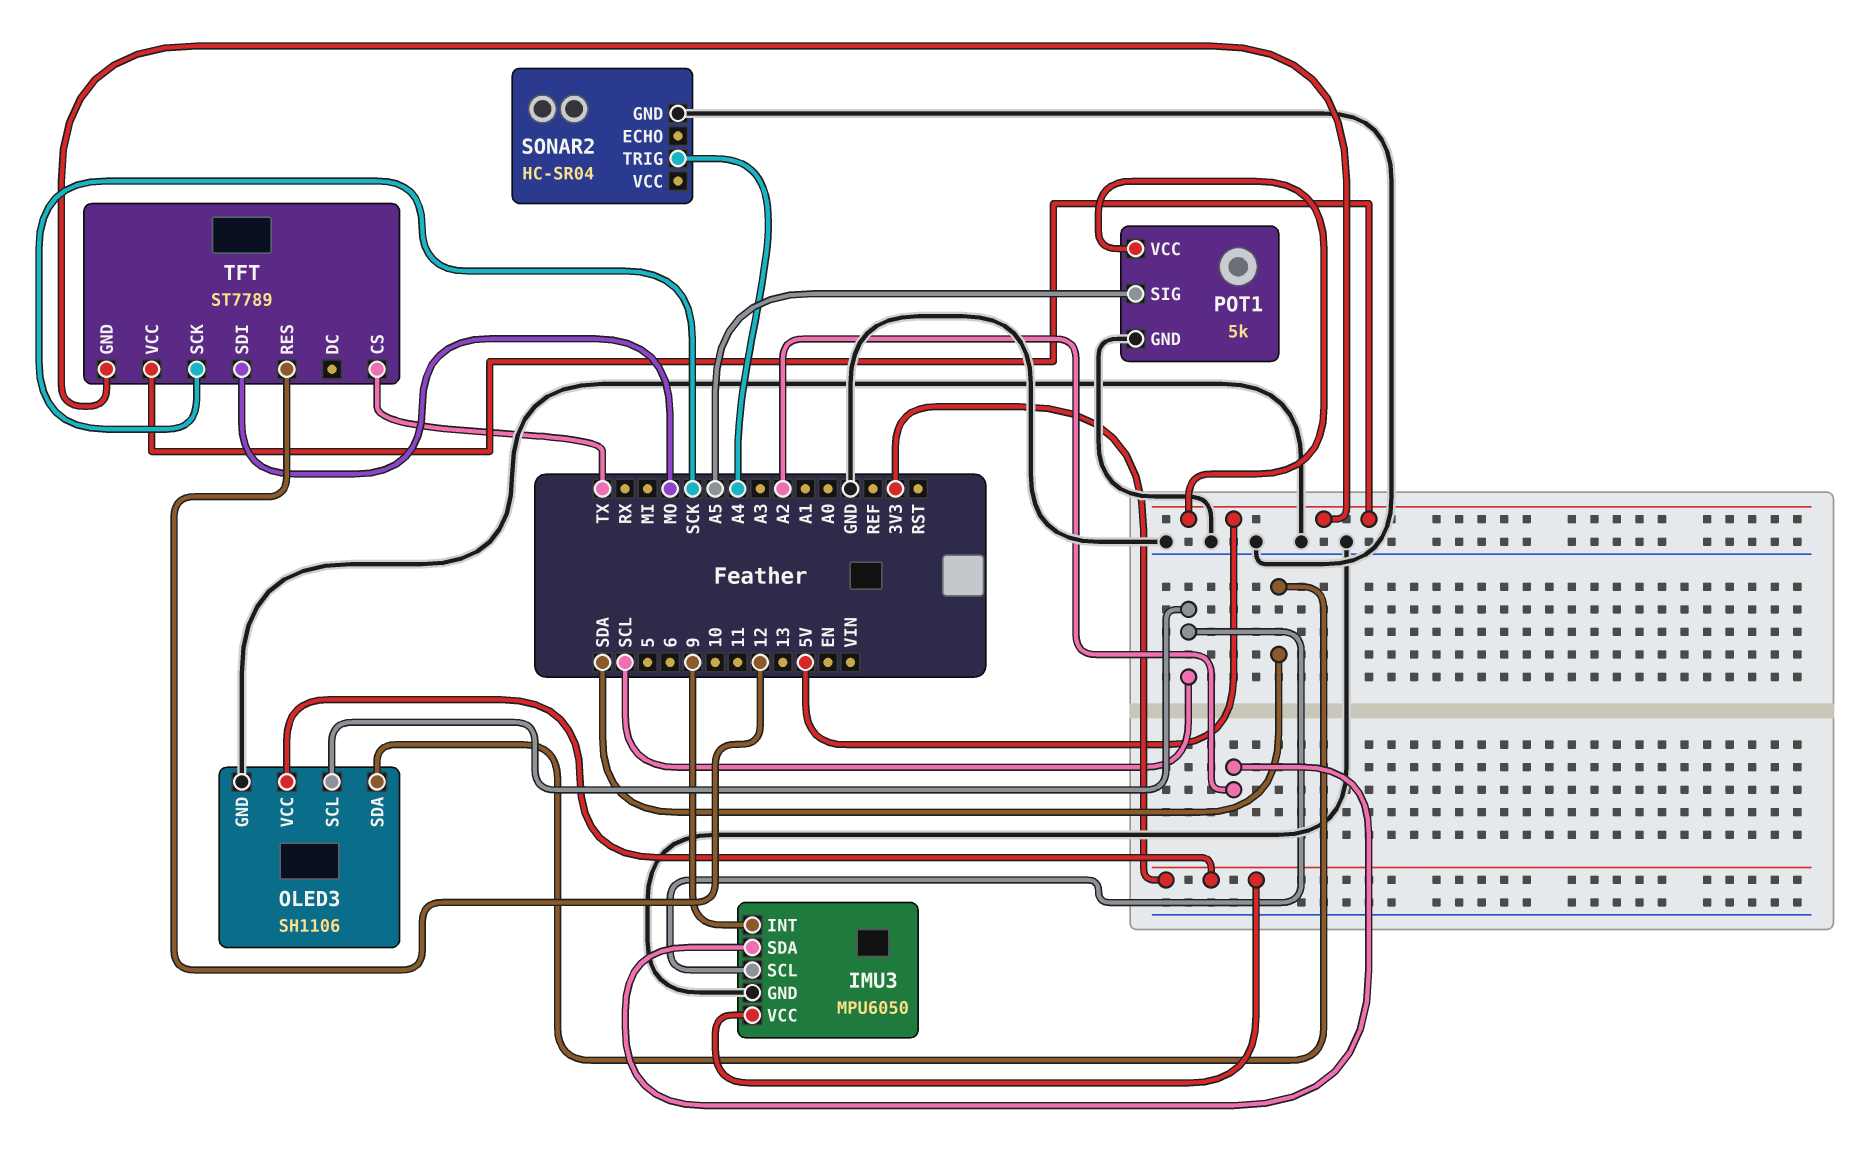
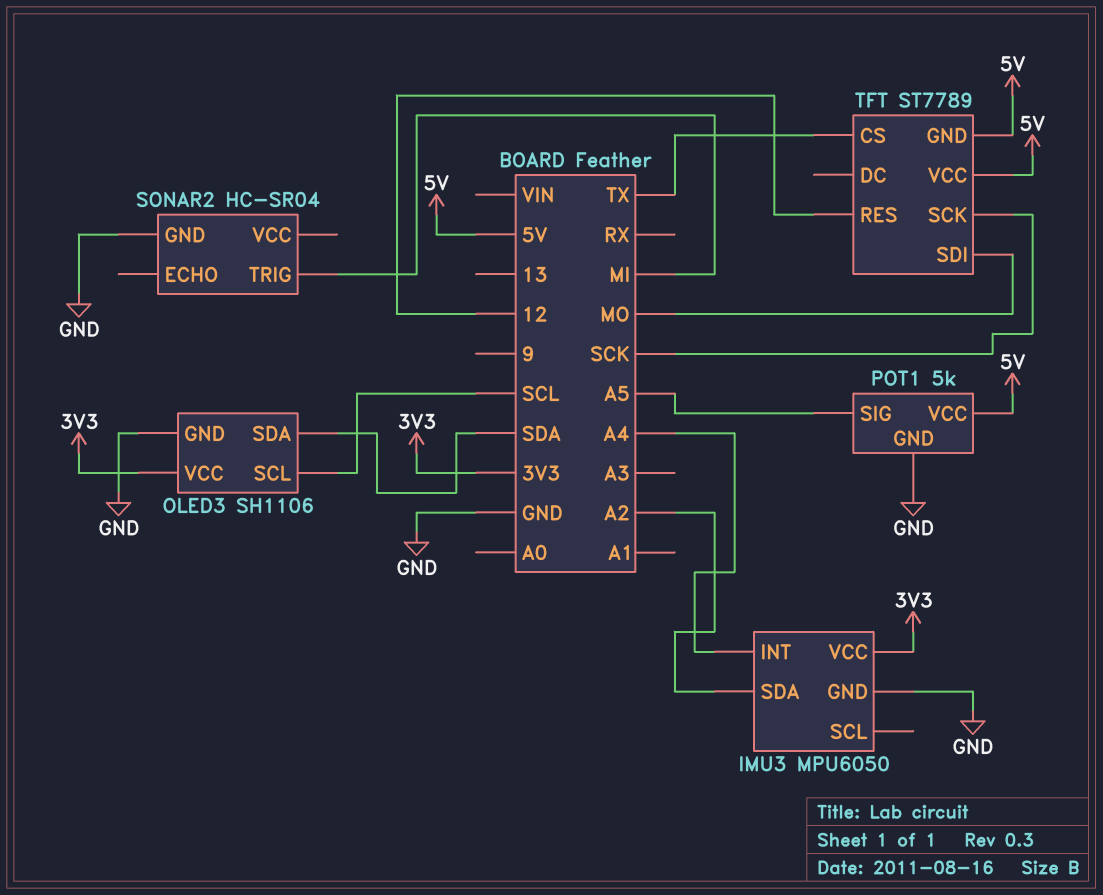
IMU3 pin INT: 9 -> A4
IMU3 pin SCL: SCL -> none
SONAR2 pin TRIG: A4 -> MI

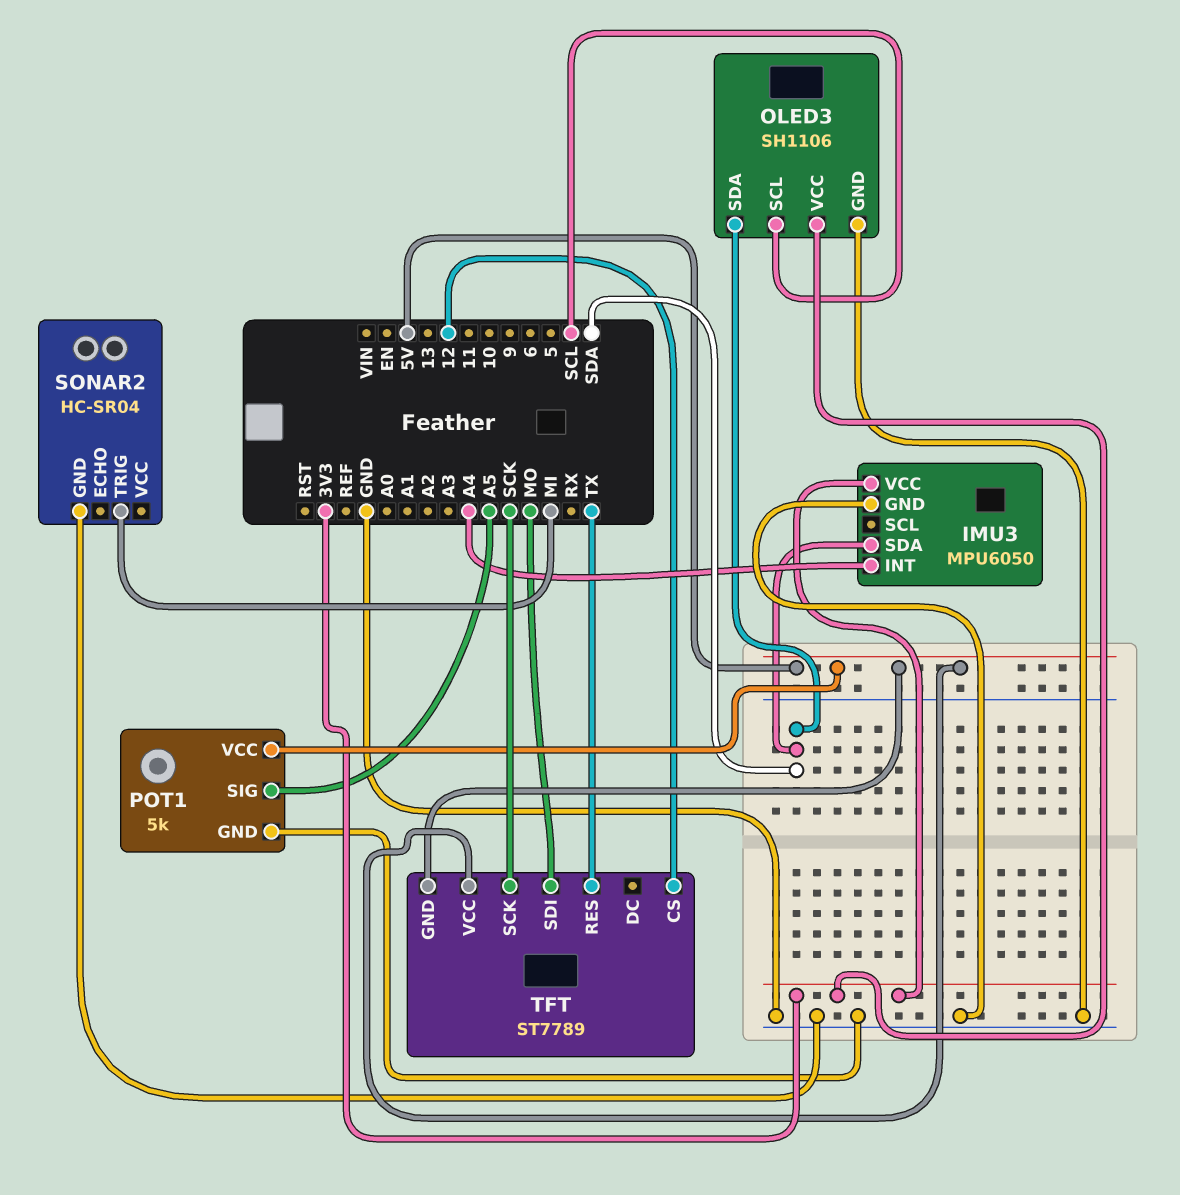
IMU3 pin SDA: A2 -> SDA
TFT pin CS: TX -> 12
TFT pin RES: 12 -> TX

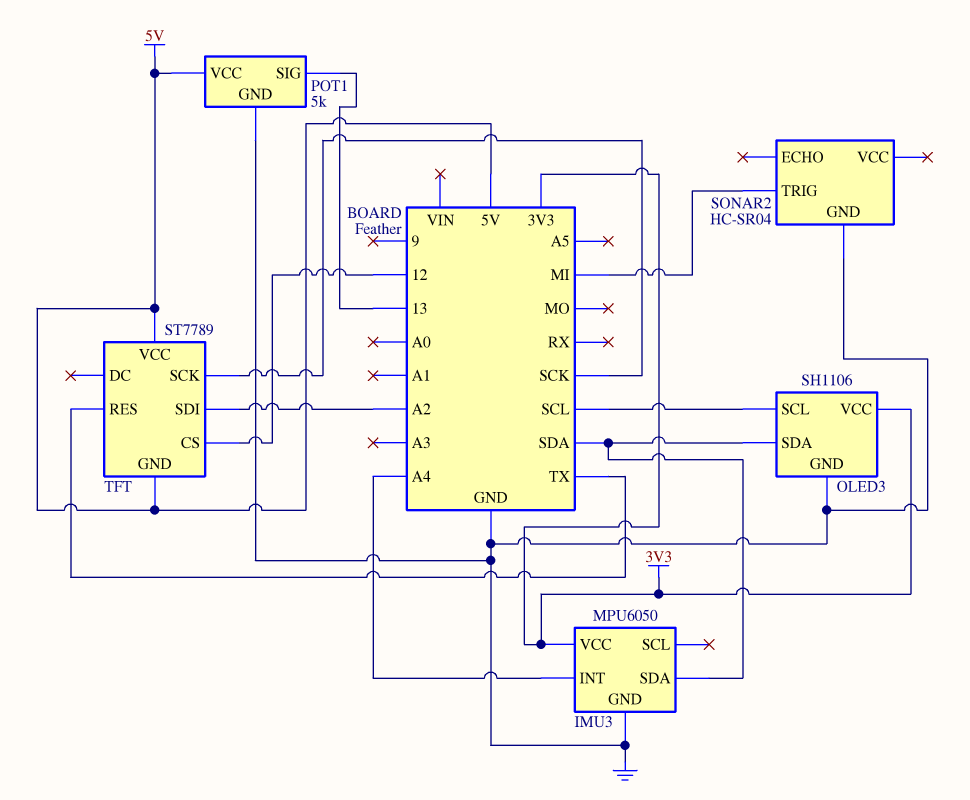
POT1 pin SIG: A5 -> 13
TFT pin SDI: MO -> A2

